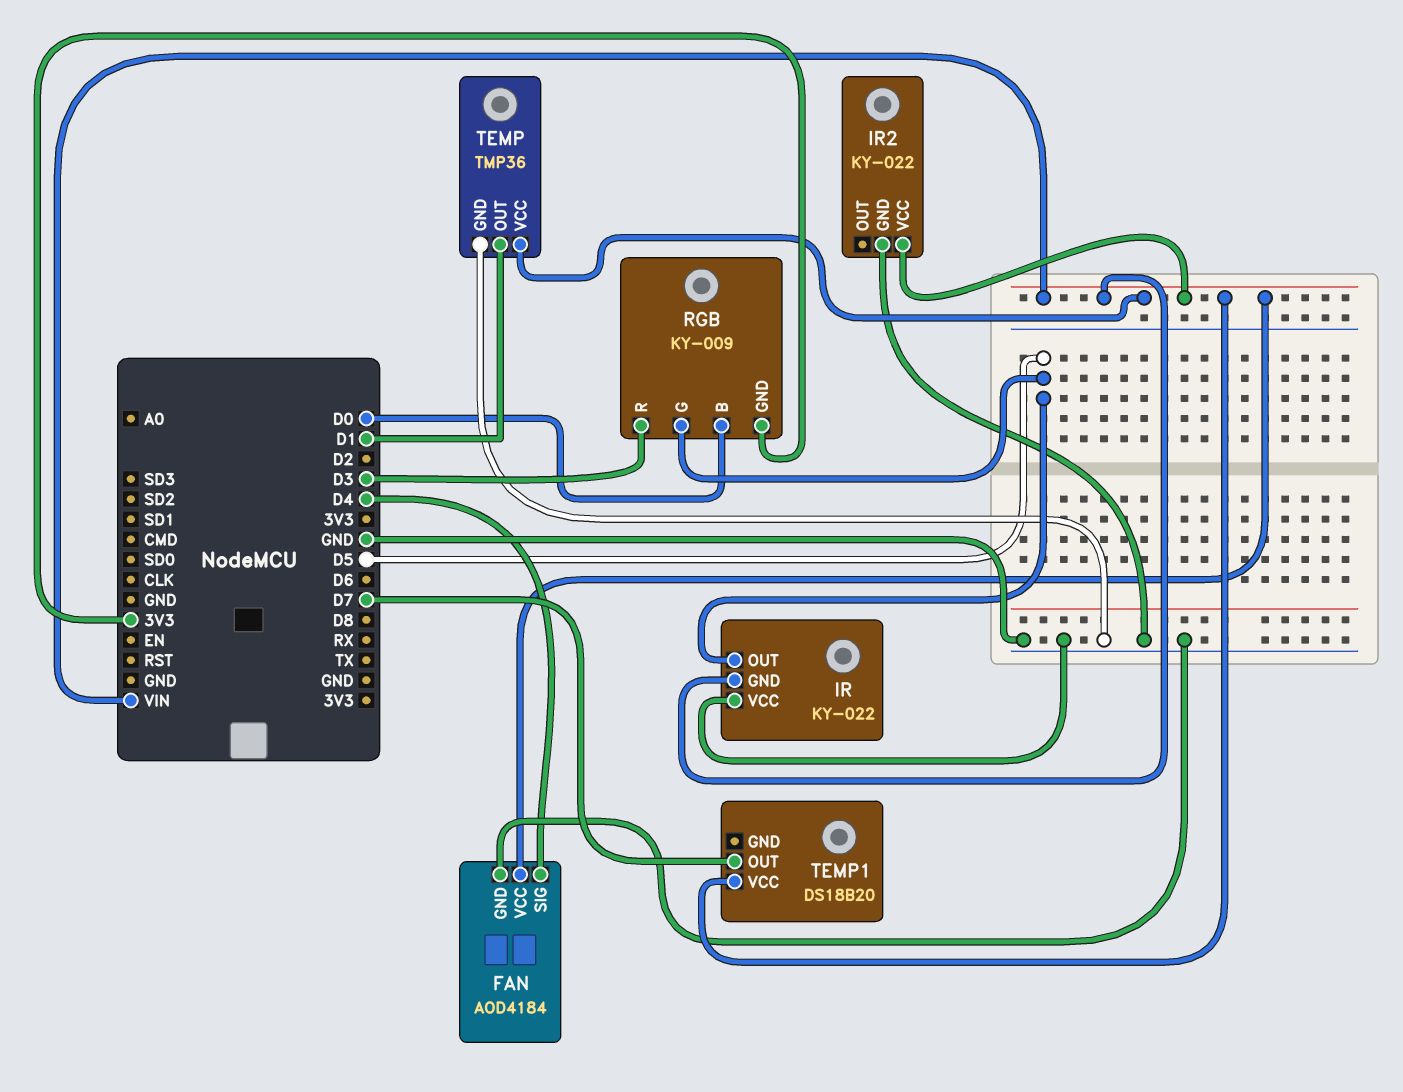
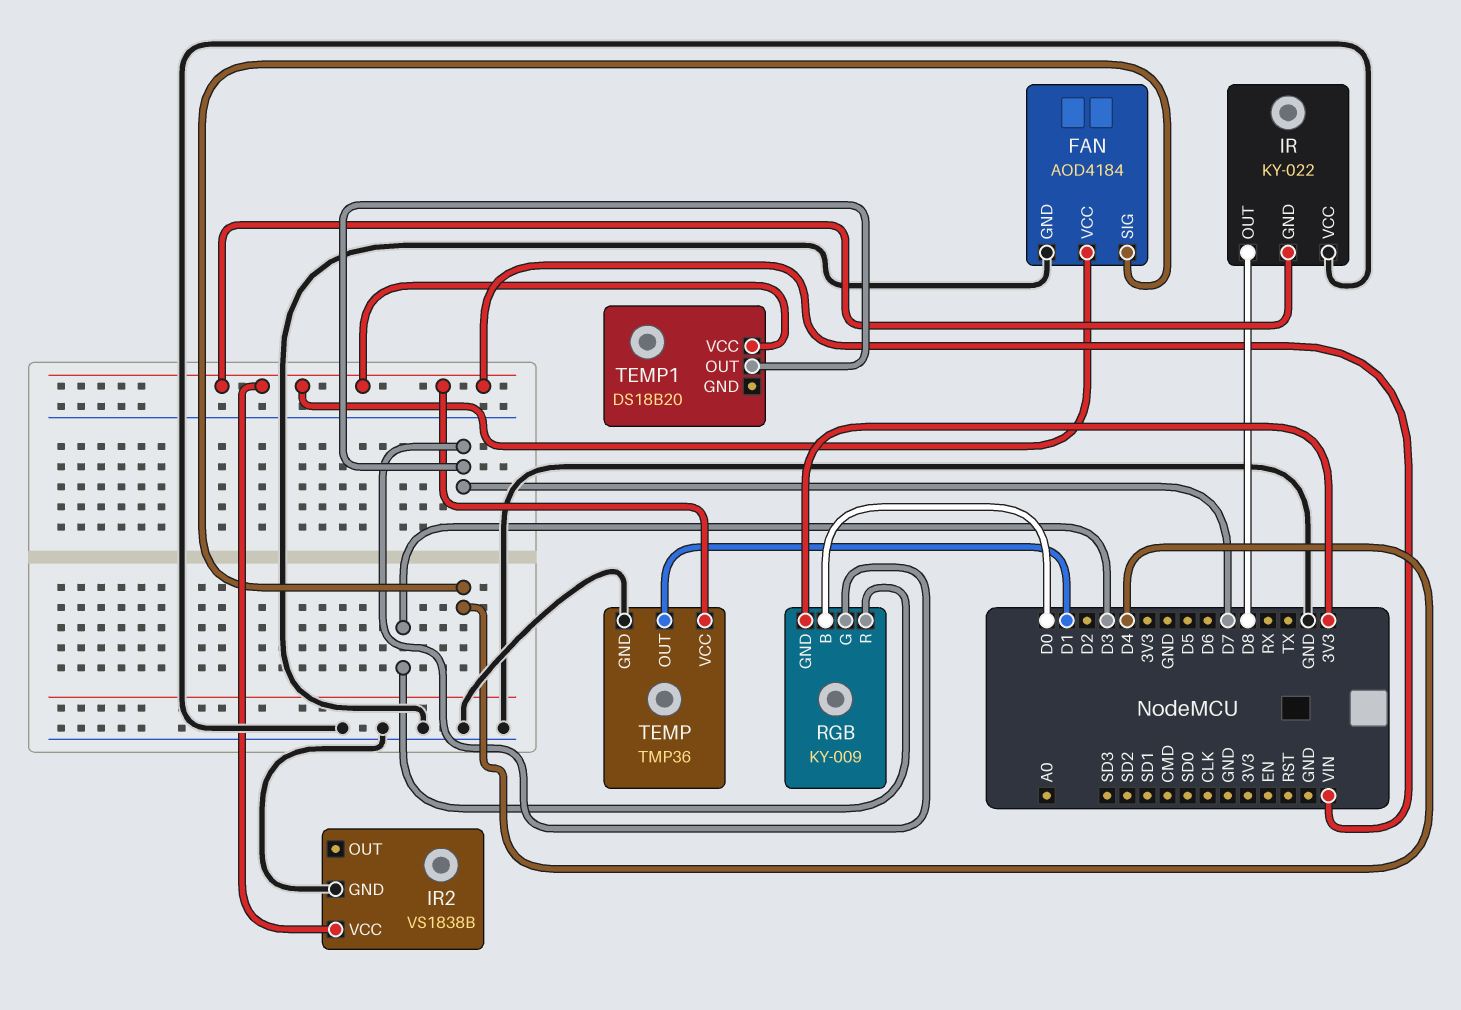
IR pin OUT: D5 -> D8
IR2: KY-022 -> VS1838B
RGB pin G: D5 -> D7

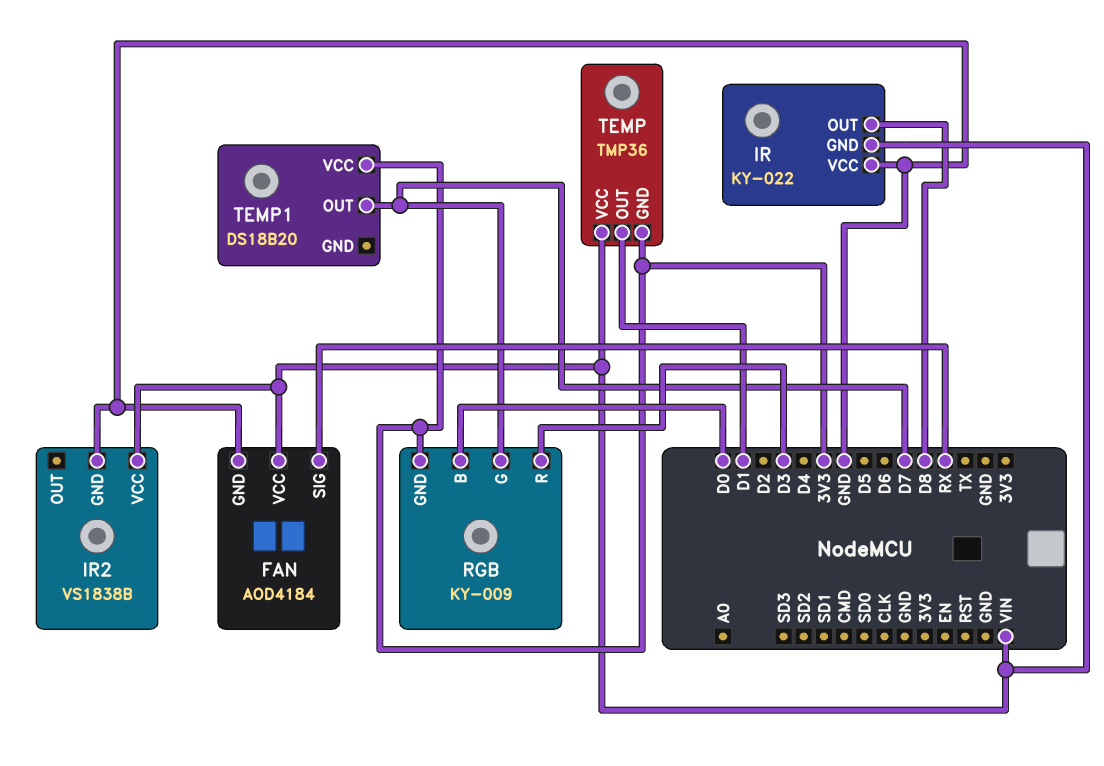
FAN pin SIG: D4 -> RX
TEMP pin GND: GND -> 3V3
TEMP1 pin VCC: VIN -> 3V3

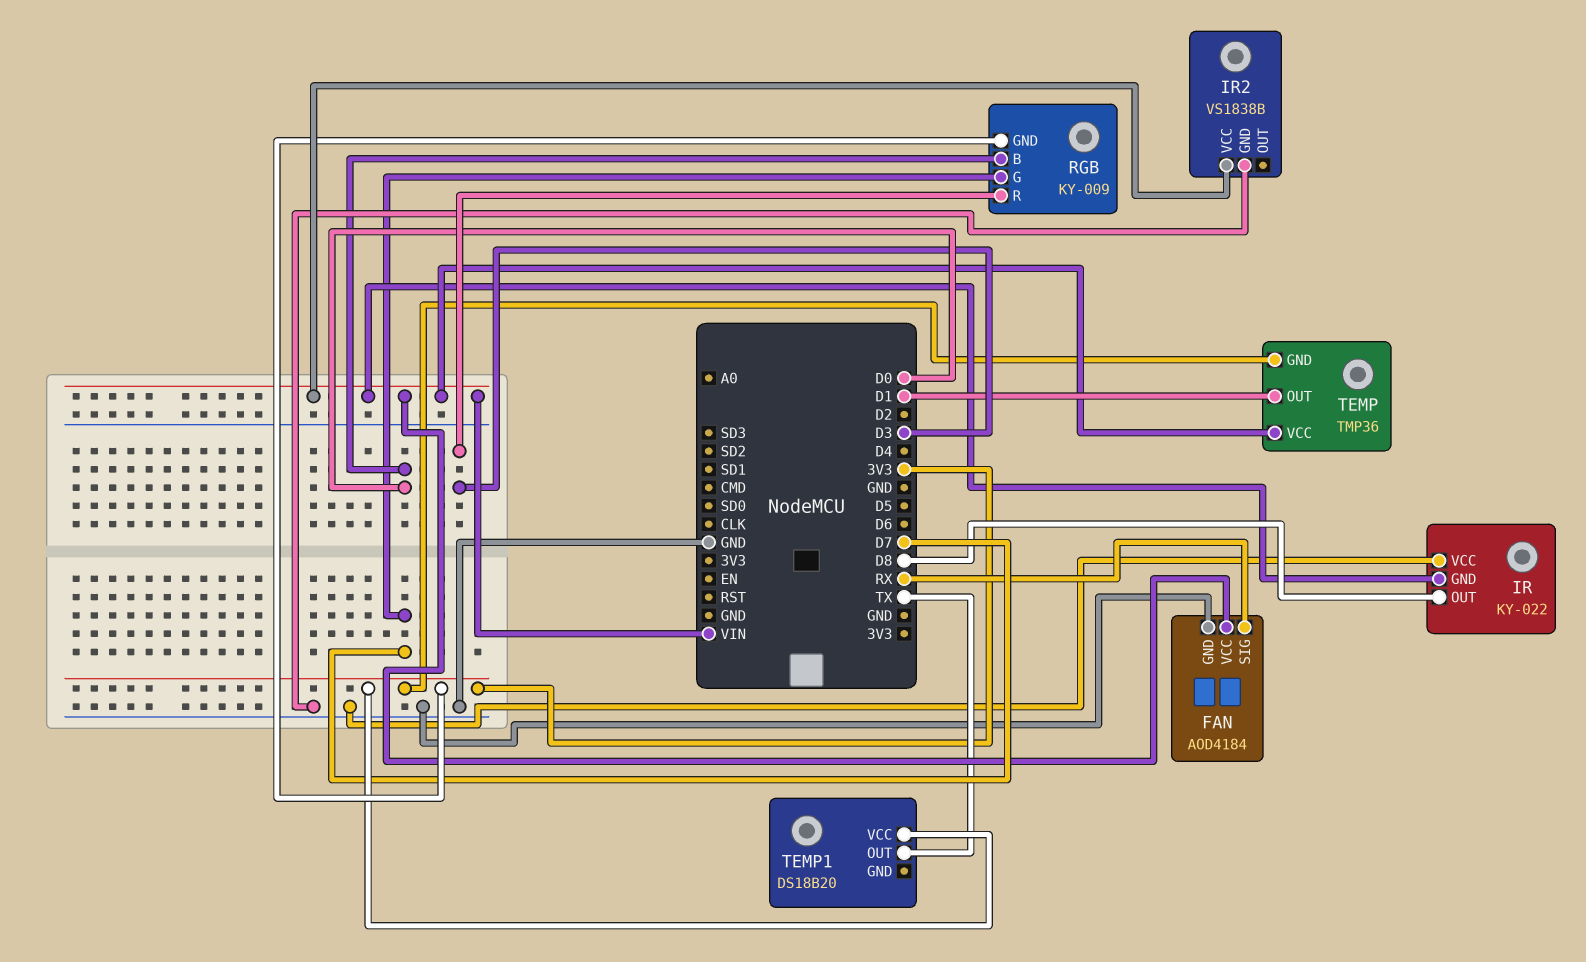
TEMP1 pin OUT: D7 -> TX

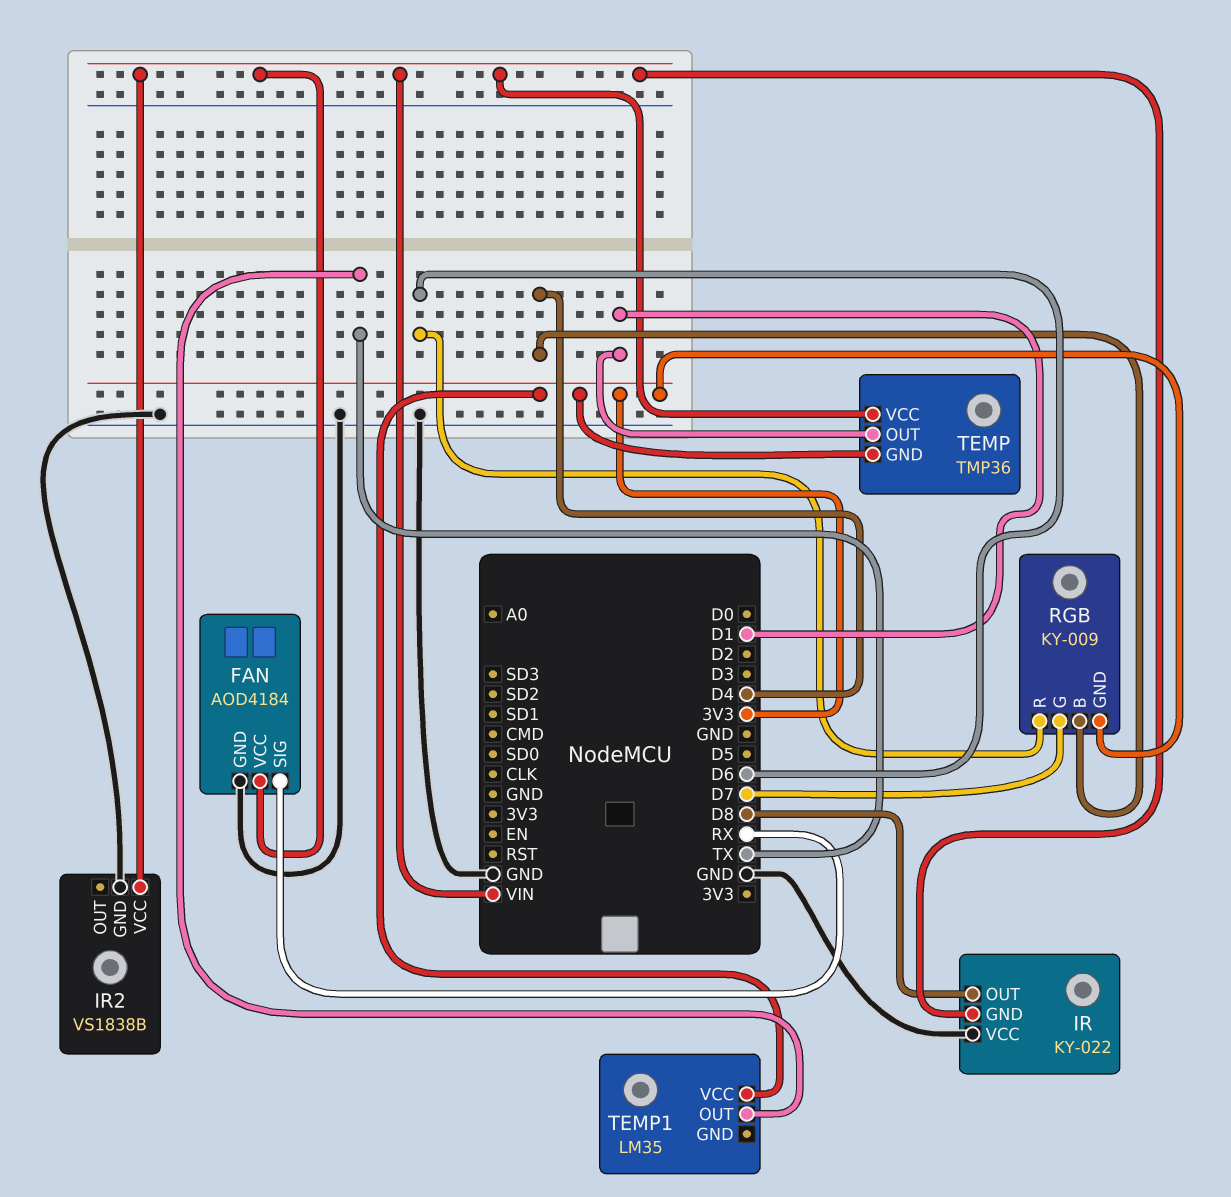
RGB pin B: D0 -> D4
RGB pin R: D3 -> D6
TEMP1: DS18B20 -> LM35

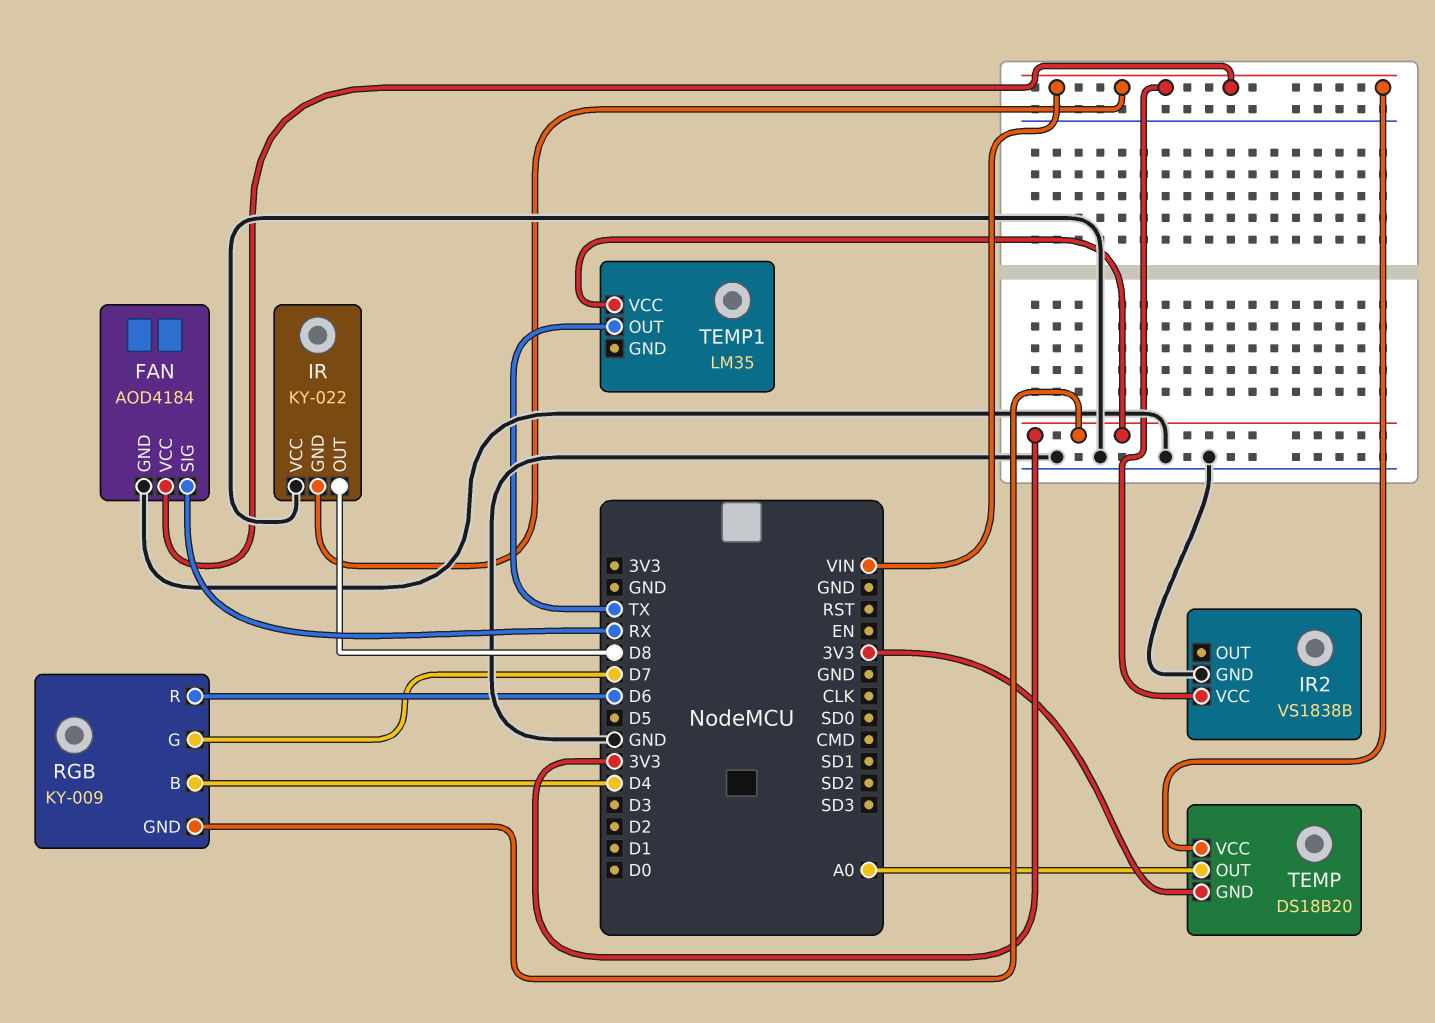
TEMP: TMP36 -> DS18B20
TEMP pin OUT: D1 -> A0

